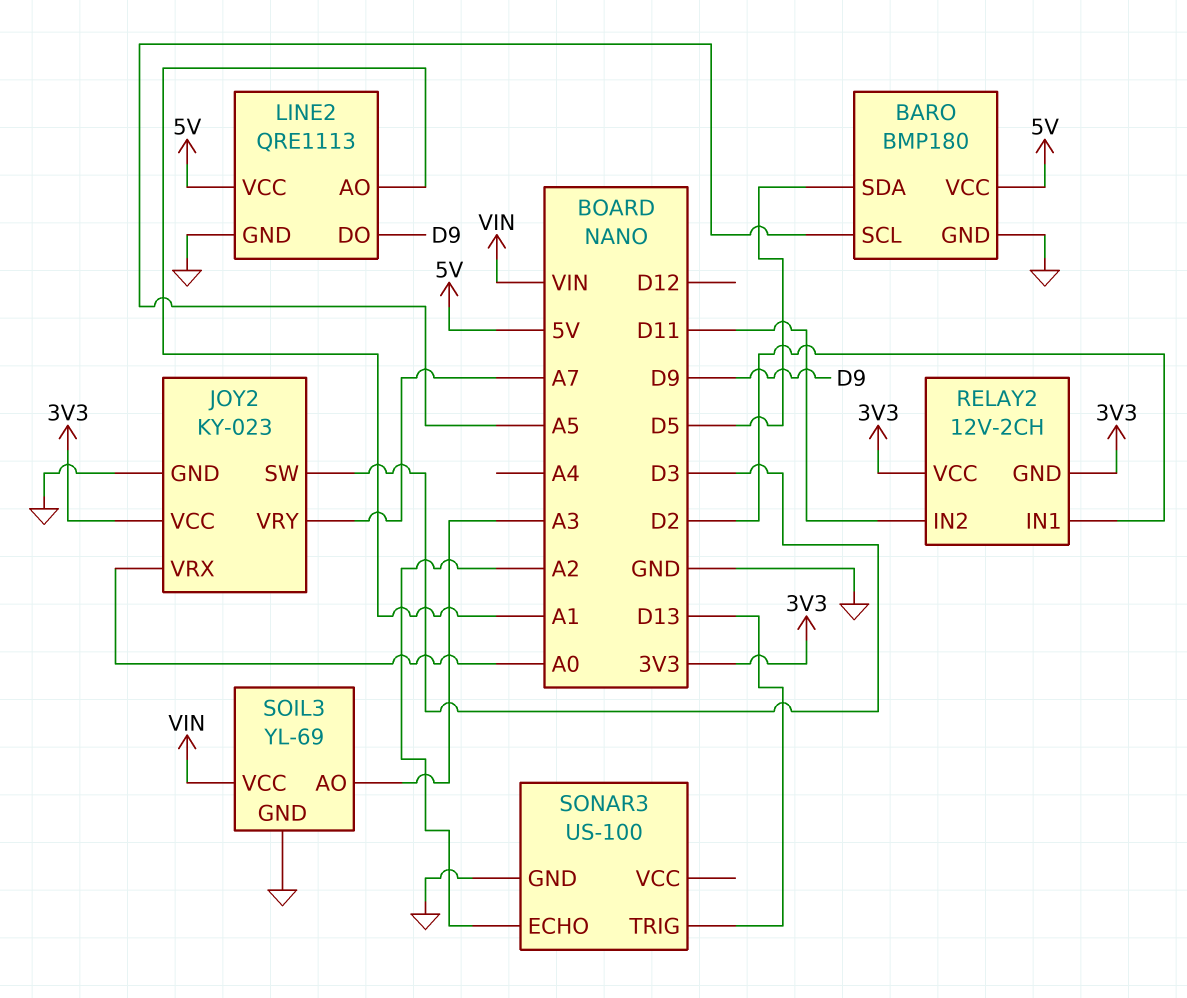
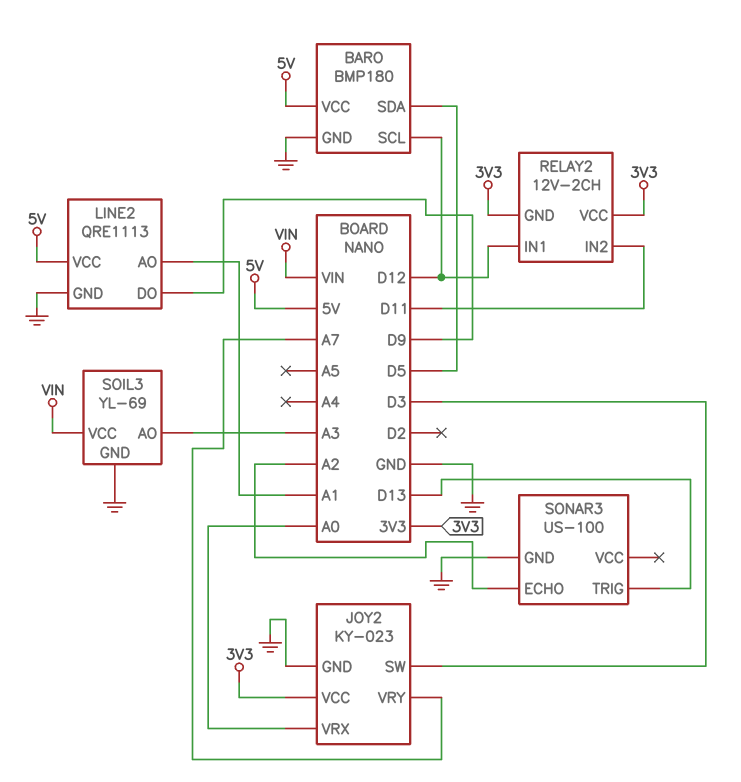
BARO pin SCL: A5 -> D12
RELAY2 pin IN1: D2 -> D12

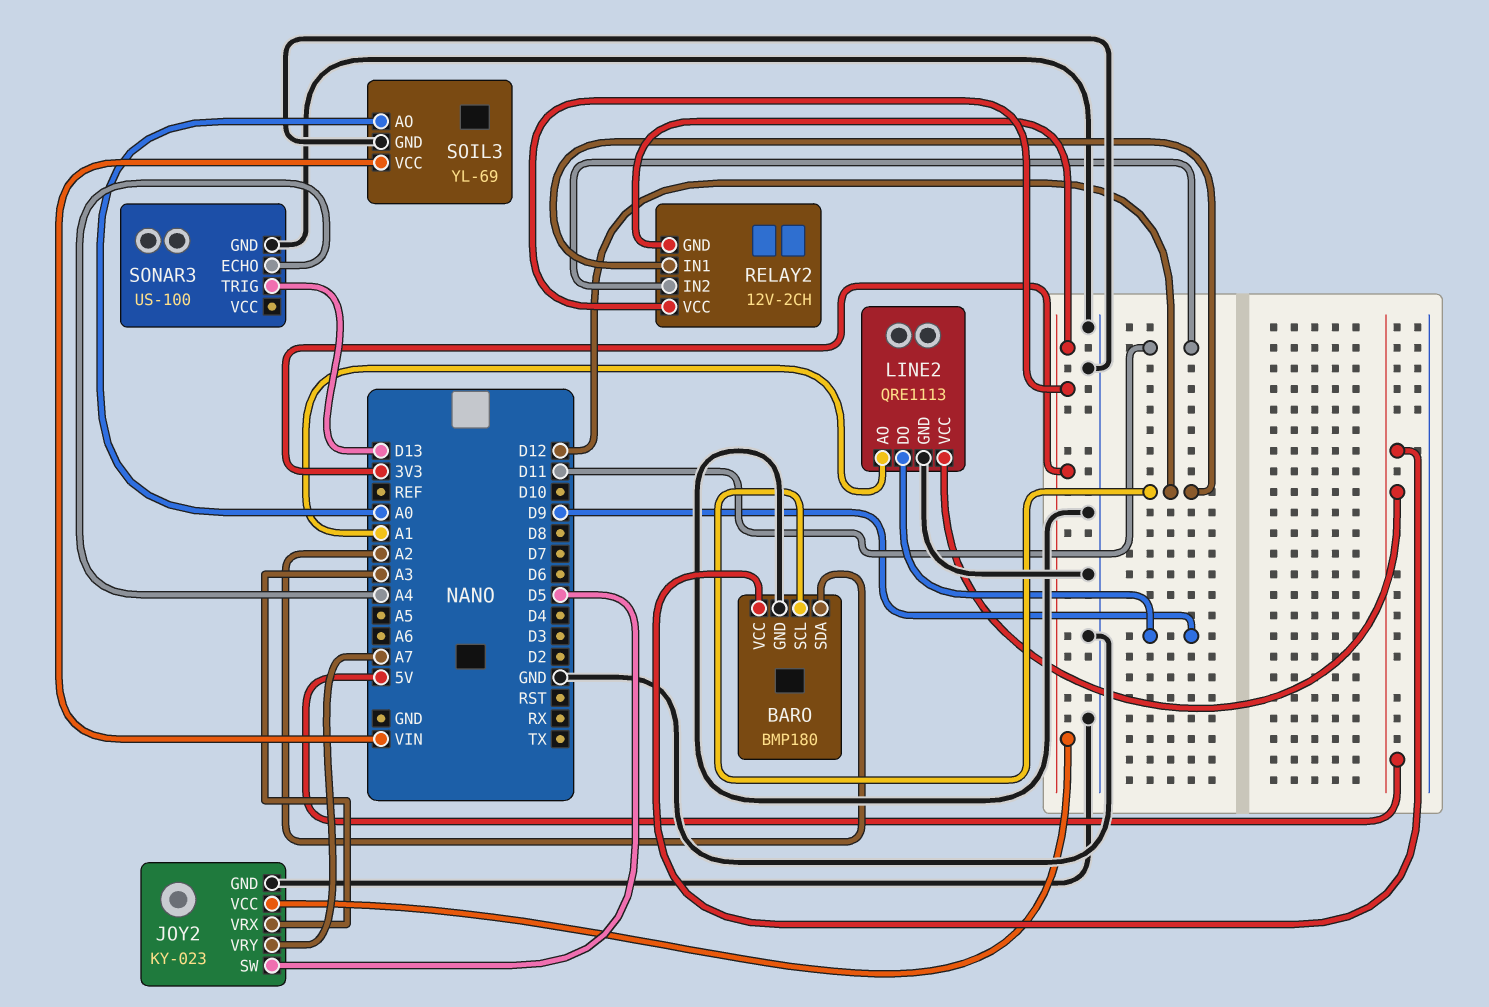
BARO pin SDA: D5 -> A2
JOY2 pin SW: D3 -> D5
JOY2 pin VRX: A0 -> A3
SOIL3 pin AO: A3 -> A0
SONAR3 pin ECHO: A2 -> A4

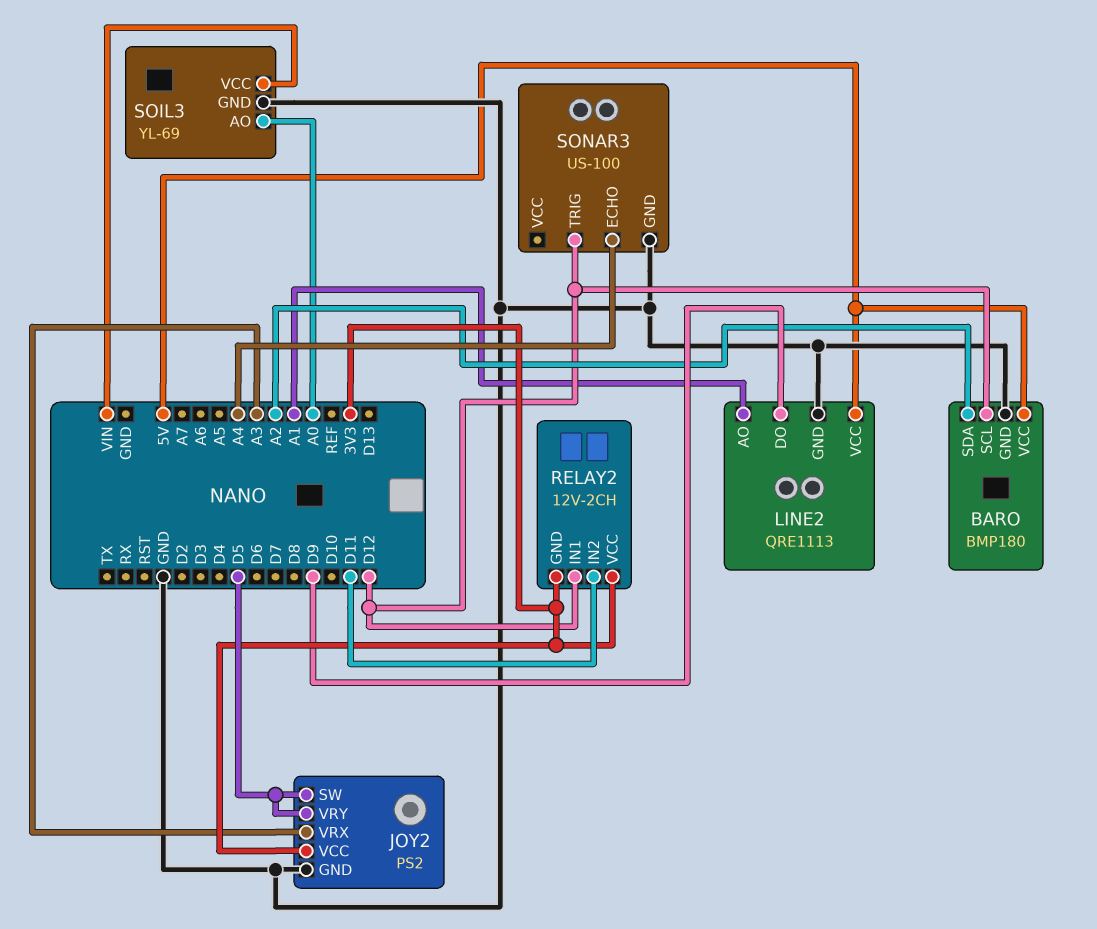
JOY2: KY-023 -> PS2
JOY2 pin VRY: A7 -> D5
SONAR3 pin TRIG: D13 -> D12

